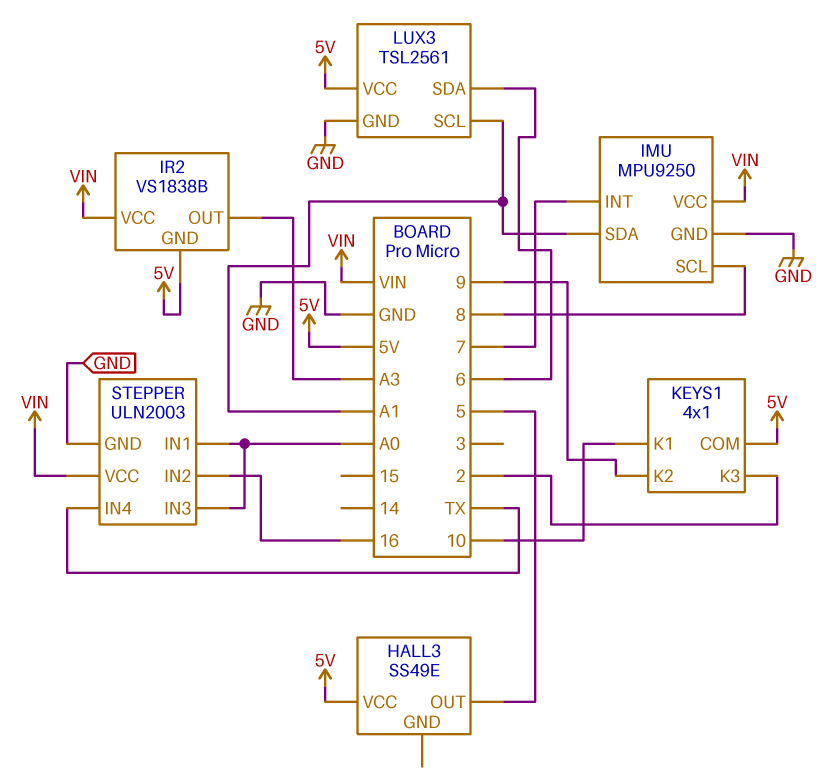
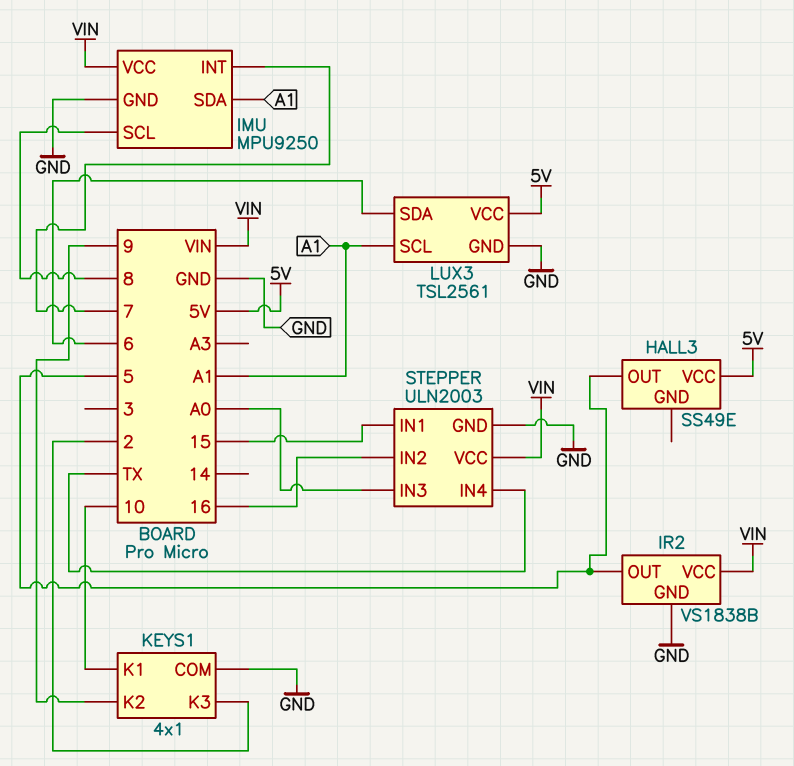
IR2 pin GND: 5V -> GND
IR2 pin OUT: A3 -> 5
KEYS1 pin COM: 5V -> GND
STEPPER pin IN1: A0 -> 15

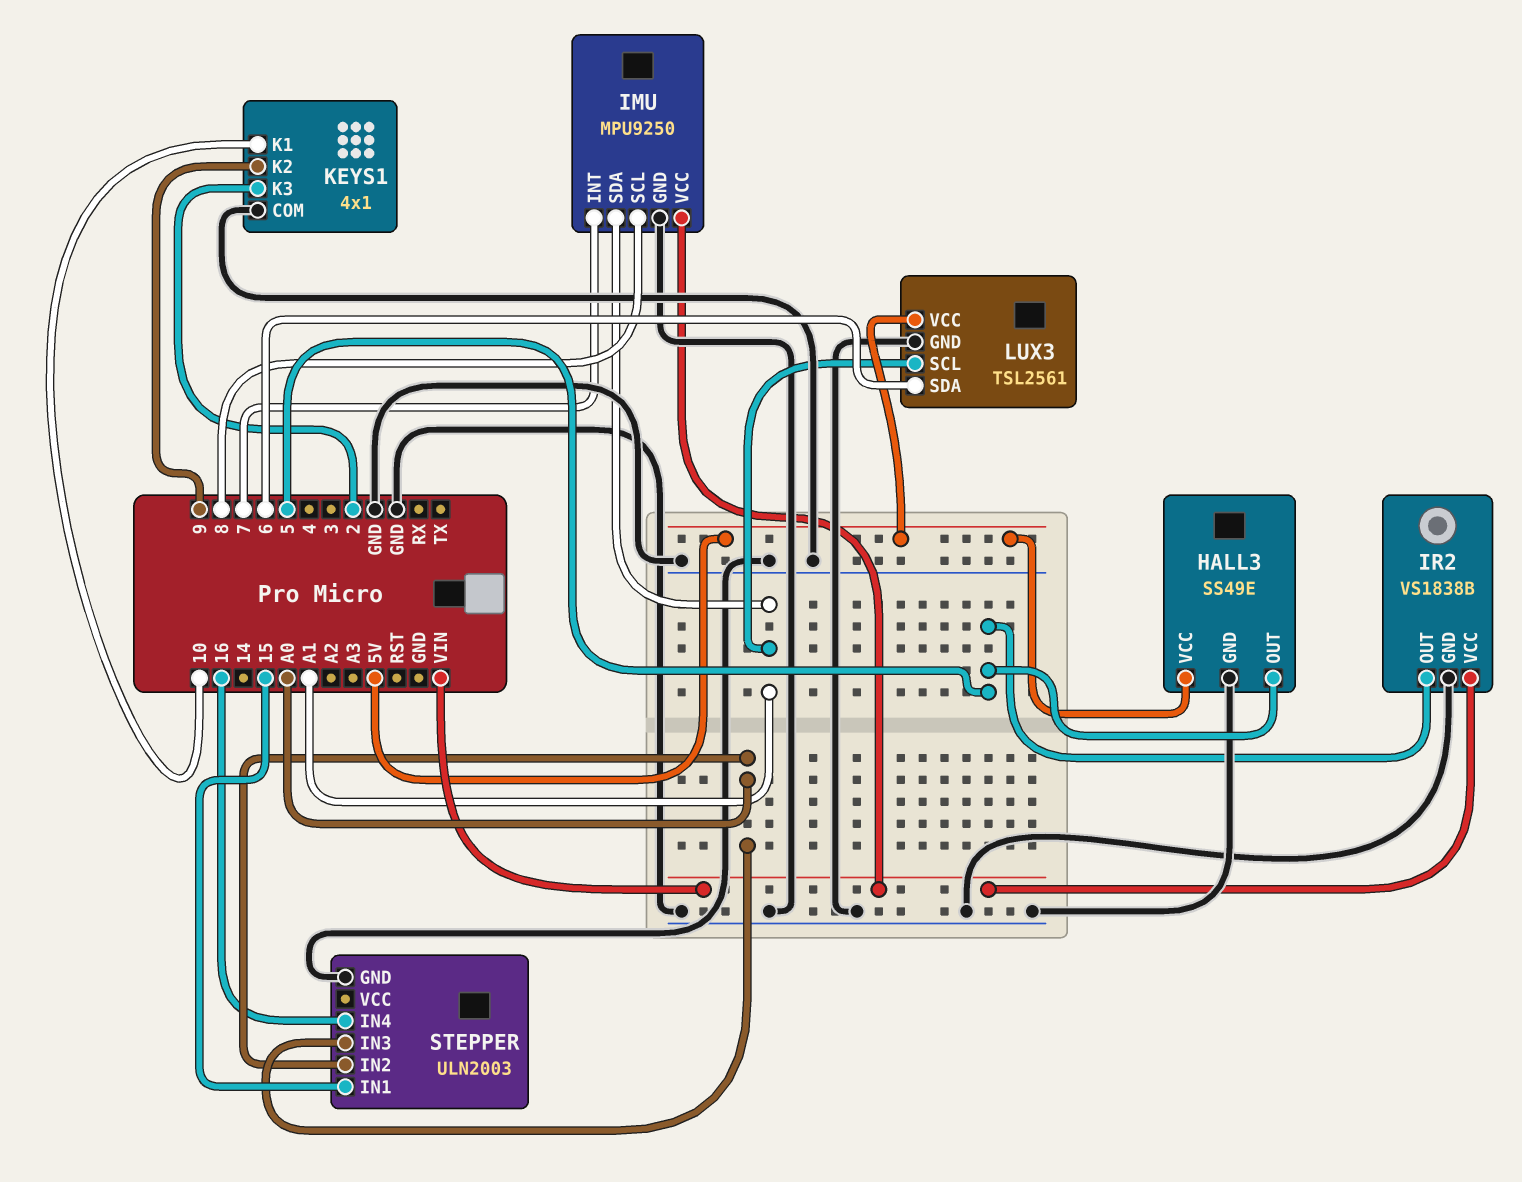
HALL3 pin GND: none -> GND
STEPPER pin IN2: 16 -> A0
STEPPER pin IN4: TX -> 16
STEPPER pin VCC: VIN -> none

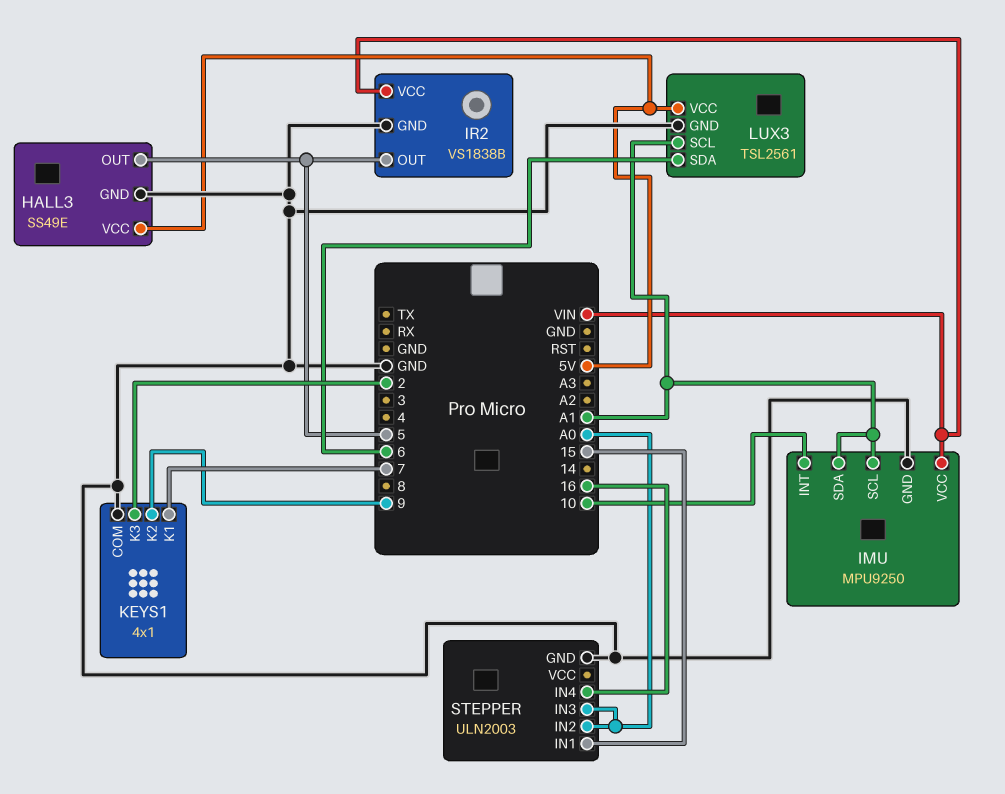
IMU pin INT: 7 -> 10
IMU pin SCL: 8 -> A1
KEYS1 pin K1: 10 -> 7

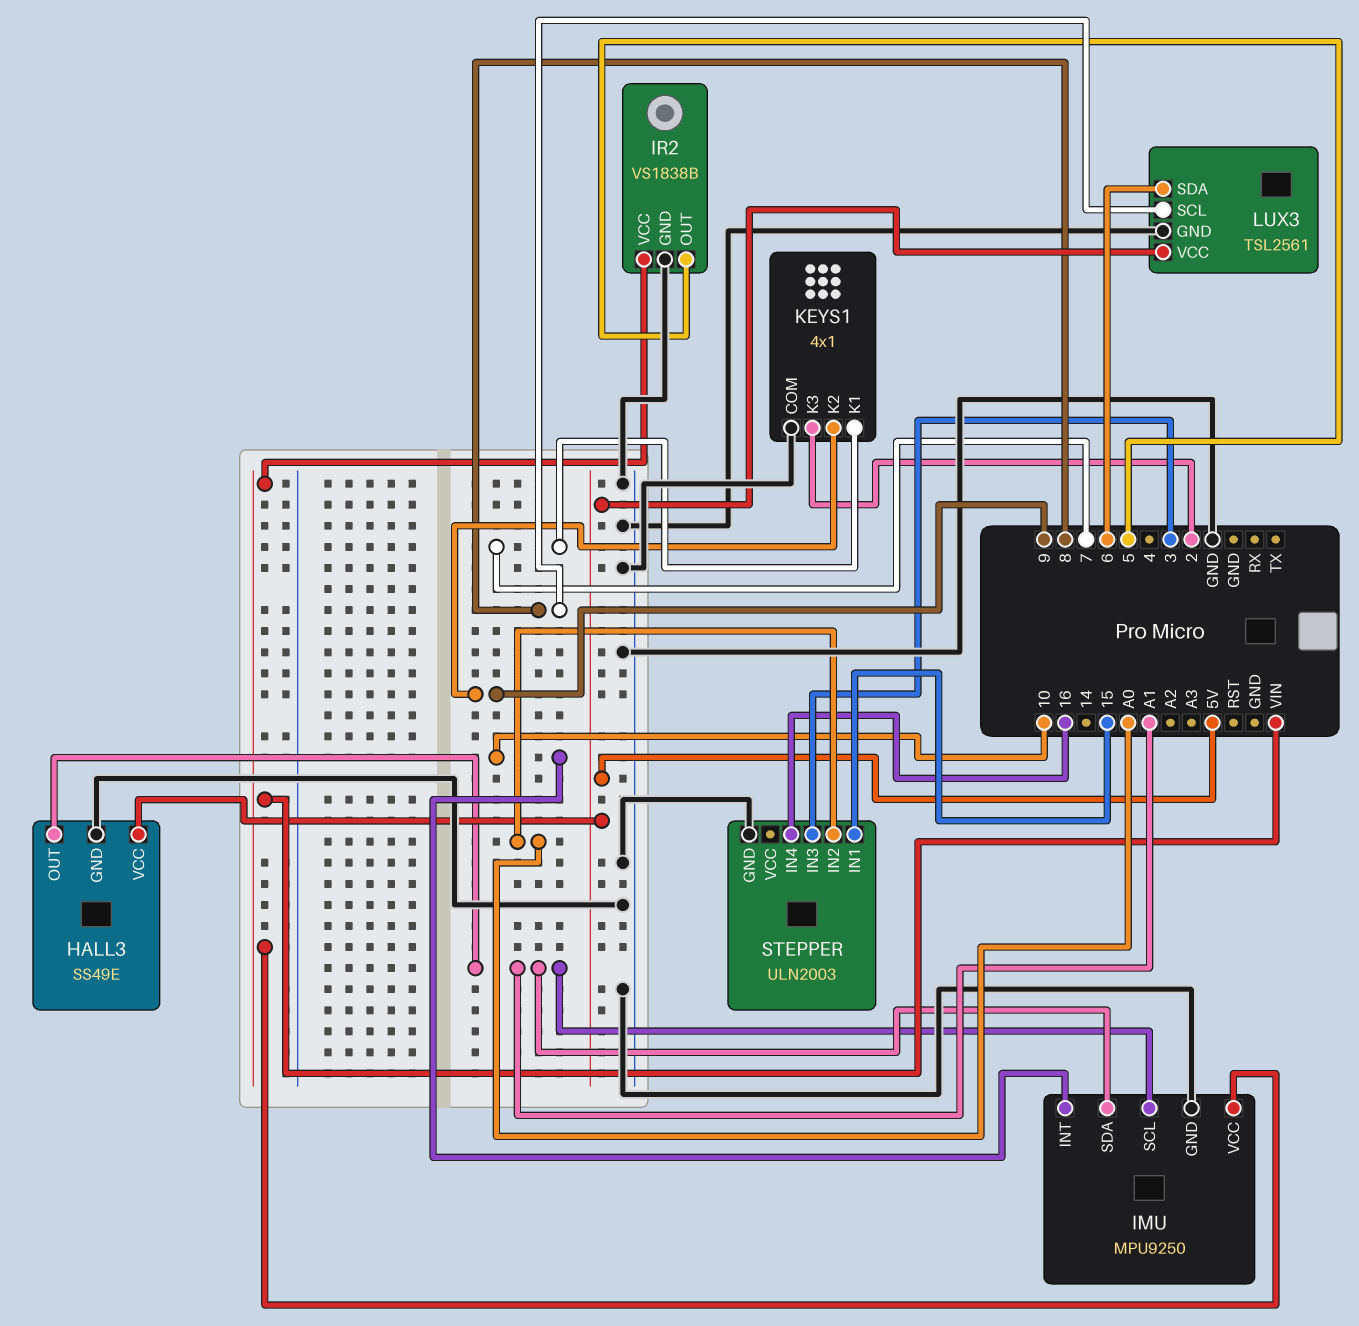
HALL3 pin OUT: 5 -> A1
LUX3 pin SCL: A1 -> 8
STEPPER pin IN3: A0 -> 3

